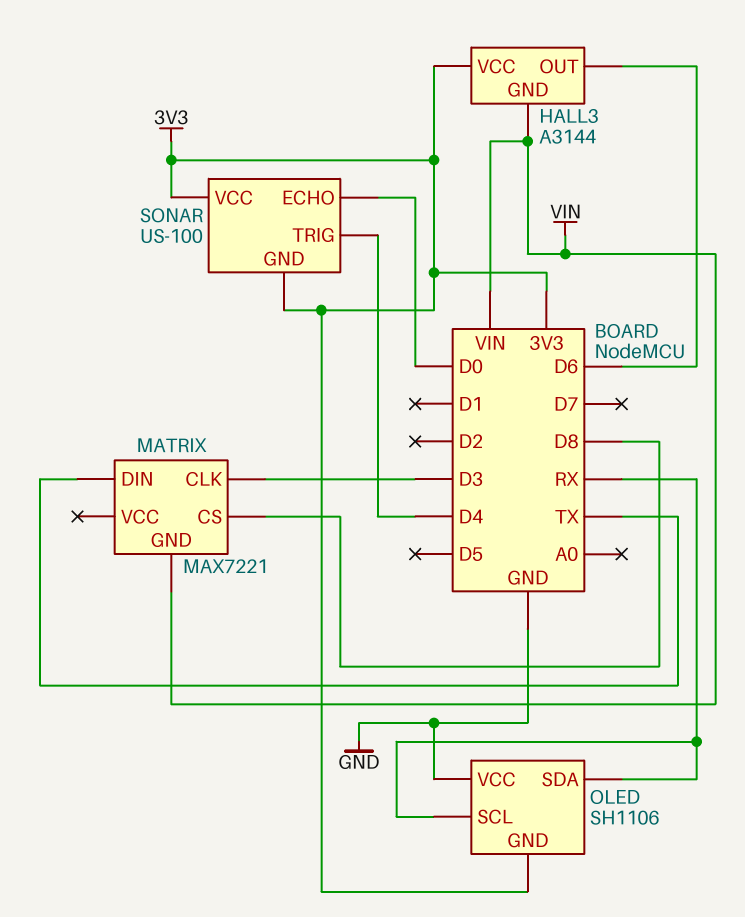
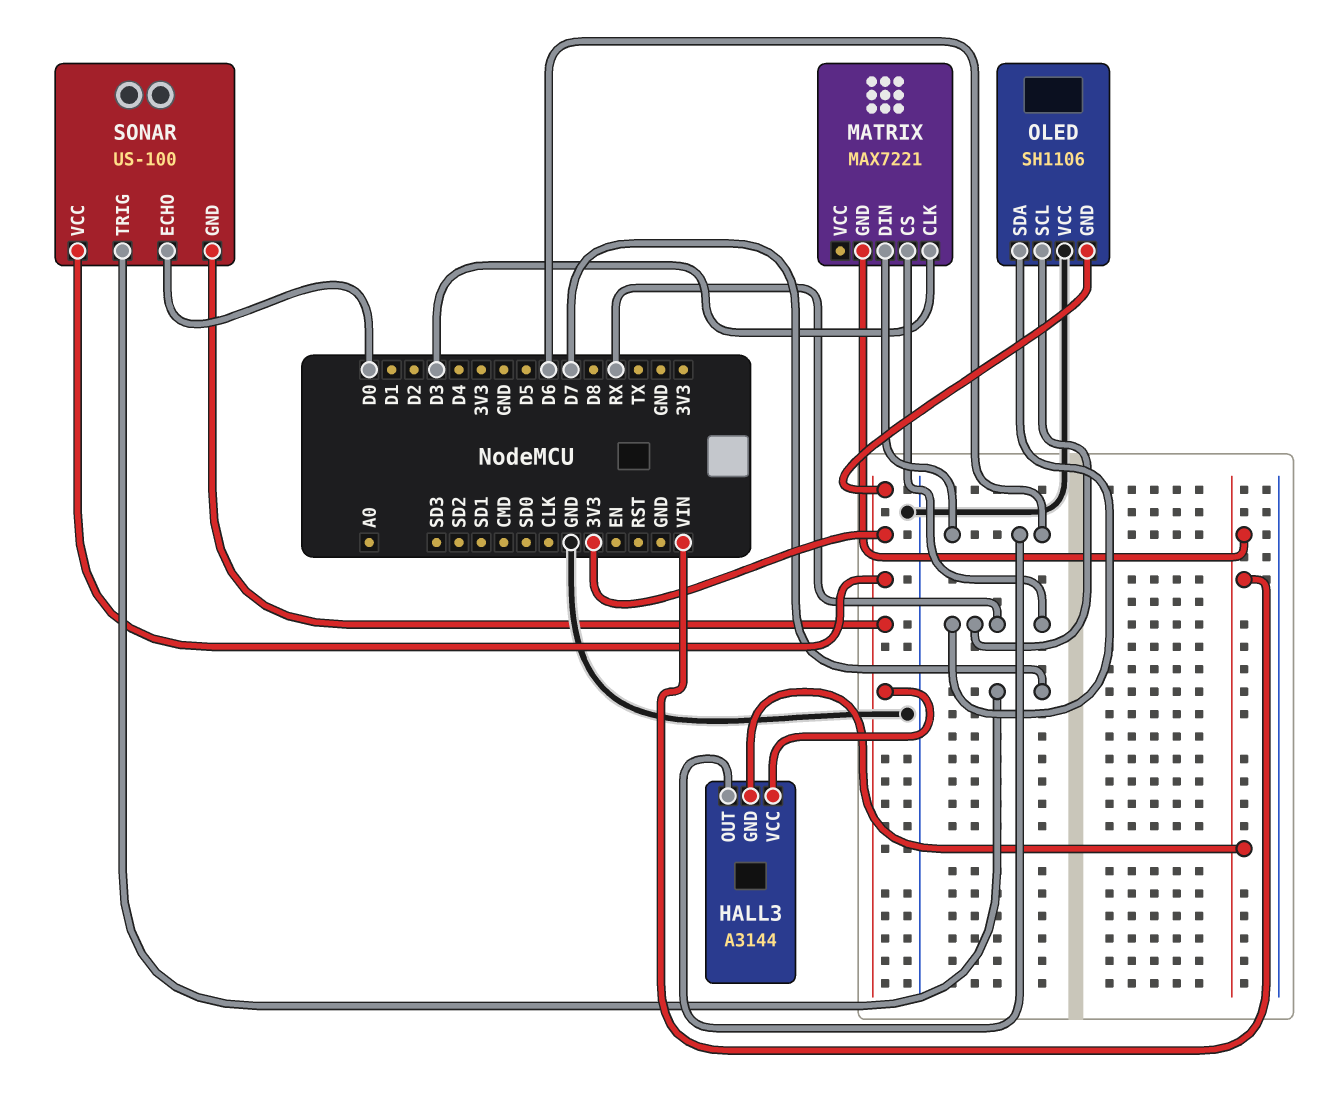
MATRIX pin CS: D8 -> RX
MATRIX pin DIN: TX -> D6
SONAR pin TRIG: D4 -> D7

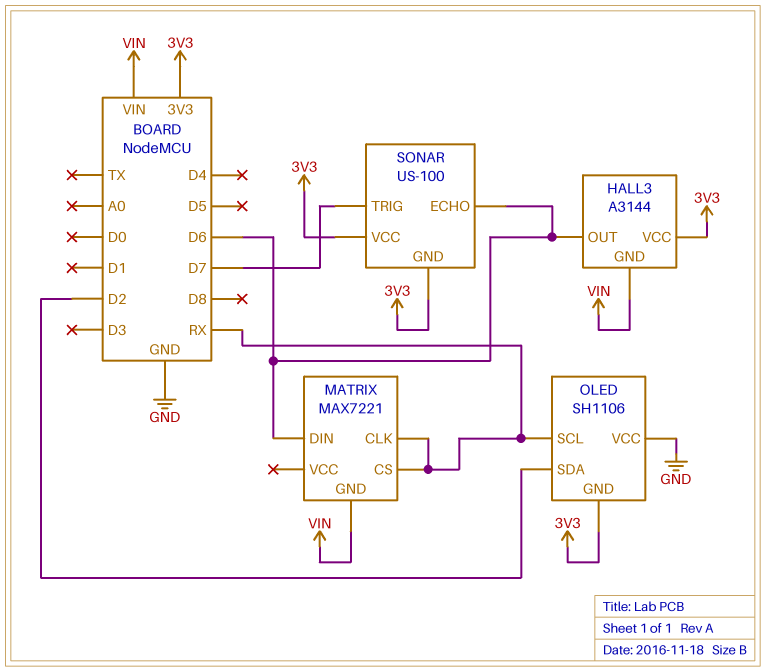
MATRIX pin CLK: D3 -> RX
OLED pin SDA: RX -> D2
SONAR pin ECHO: D0 -> D6

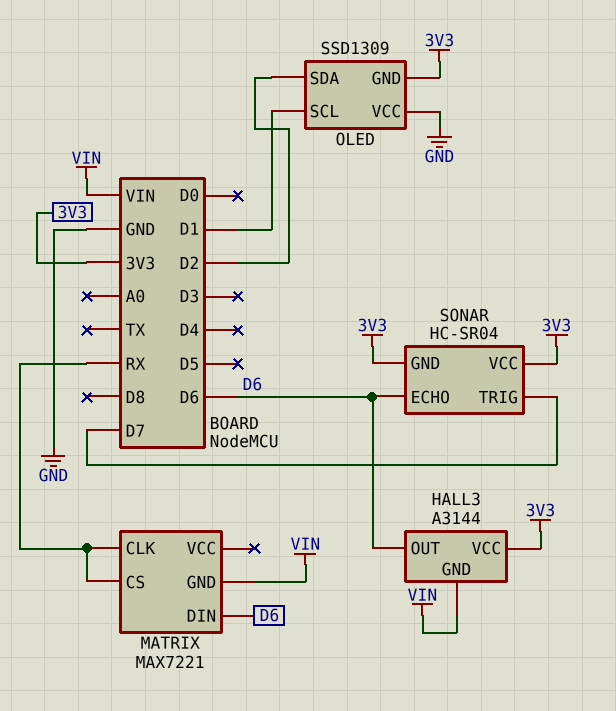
OLED: SH1106 -> SSD1309
OLED pin SCL: RX -> D1
SONAR: US-100 -> HC-SR04

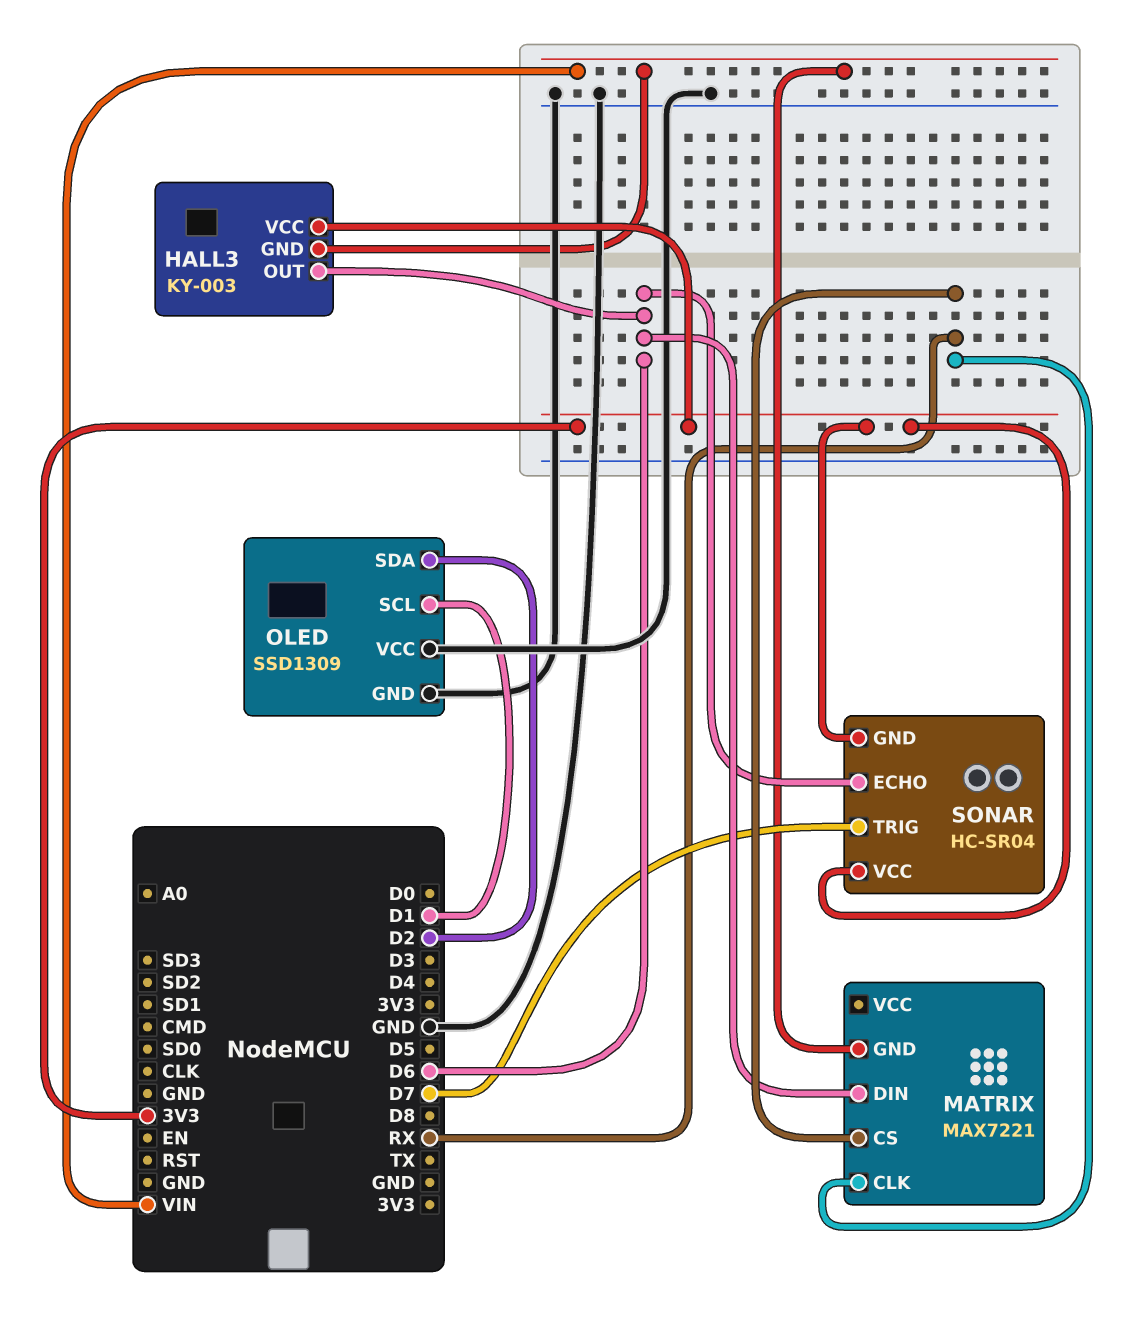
HALL3: A3144 -> KY-003
OLED pin GND: 3V3 -> GND

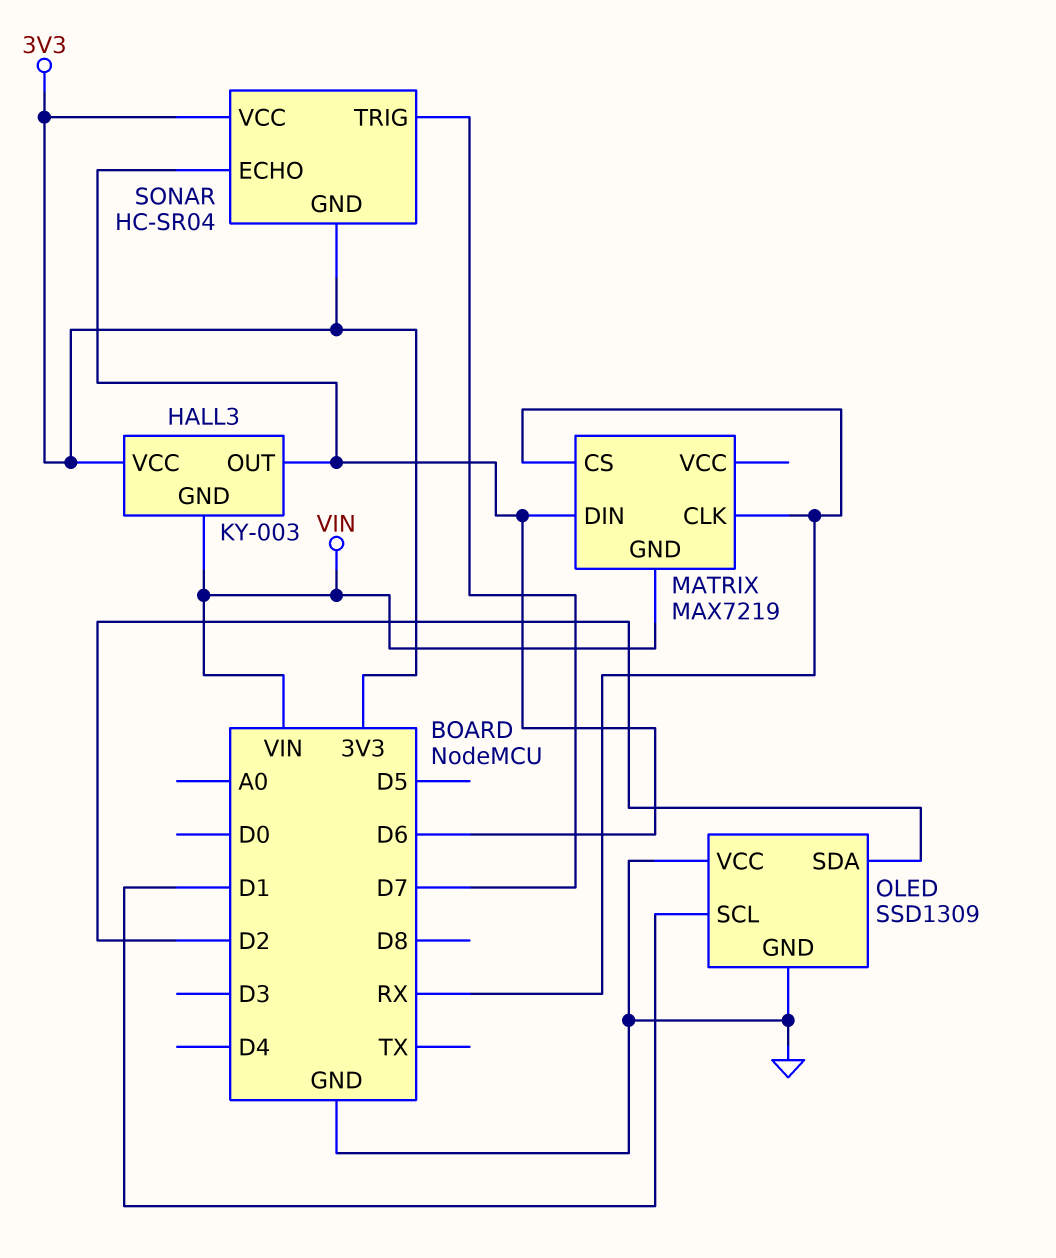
MATRIX: MAX7221 -> MAX7219

